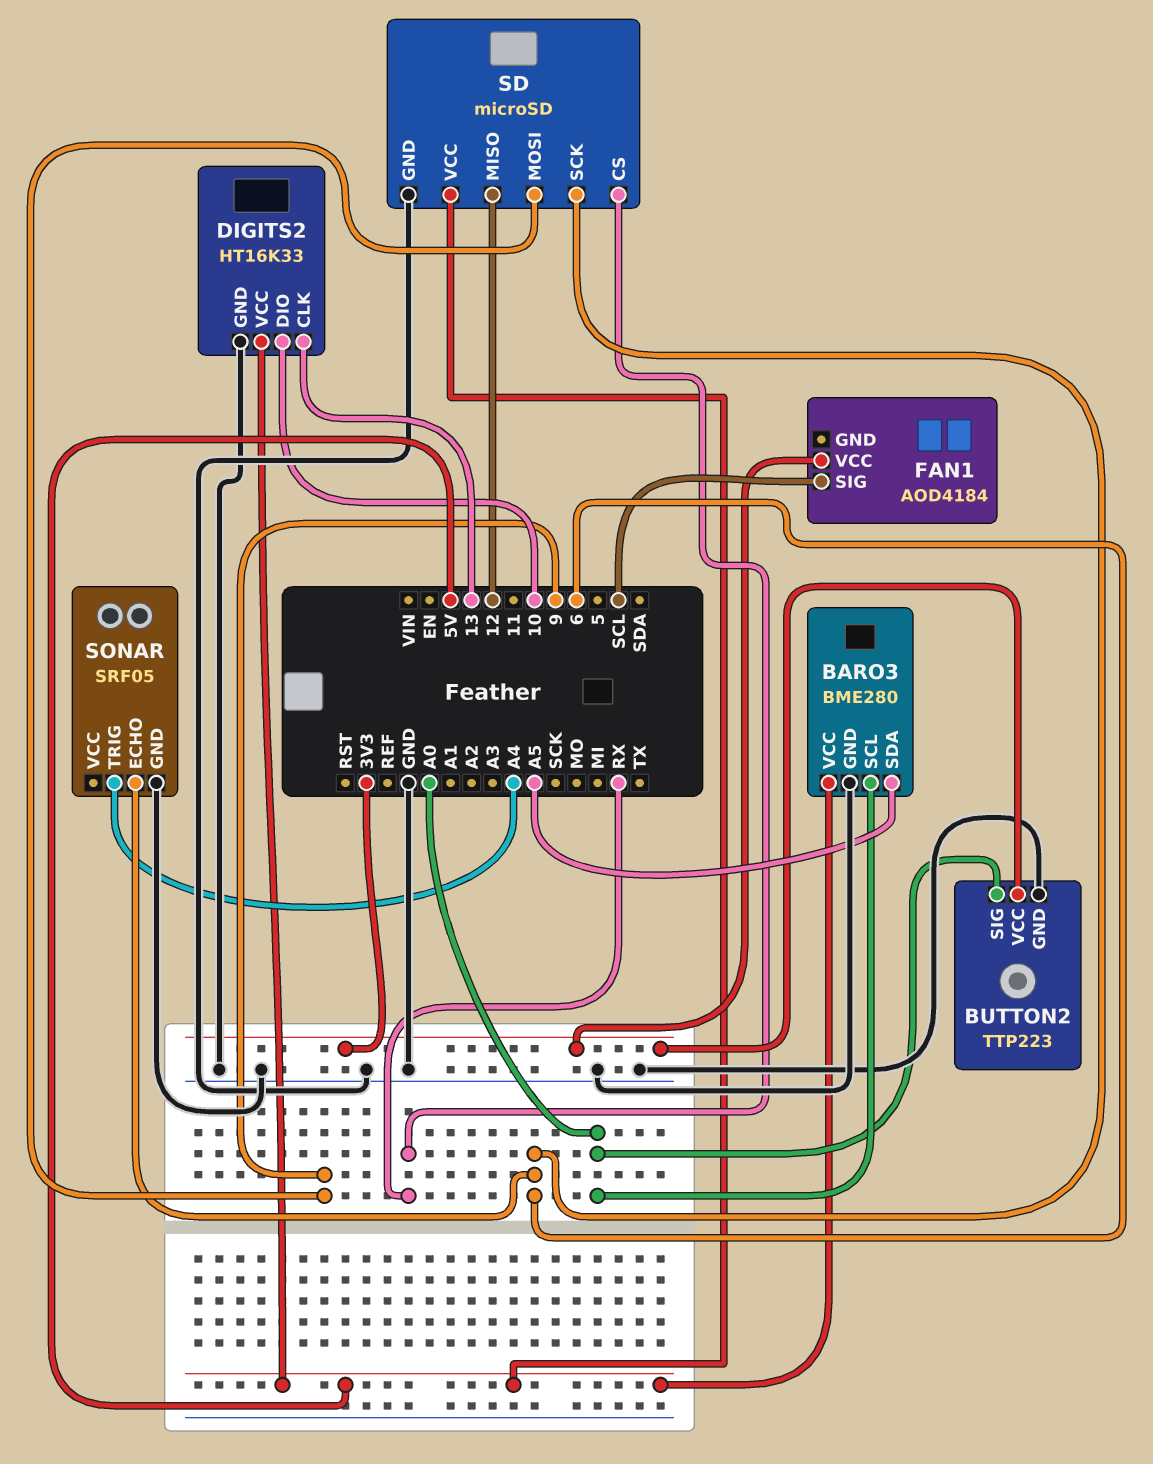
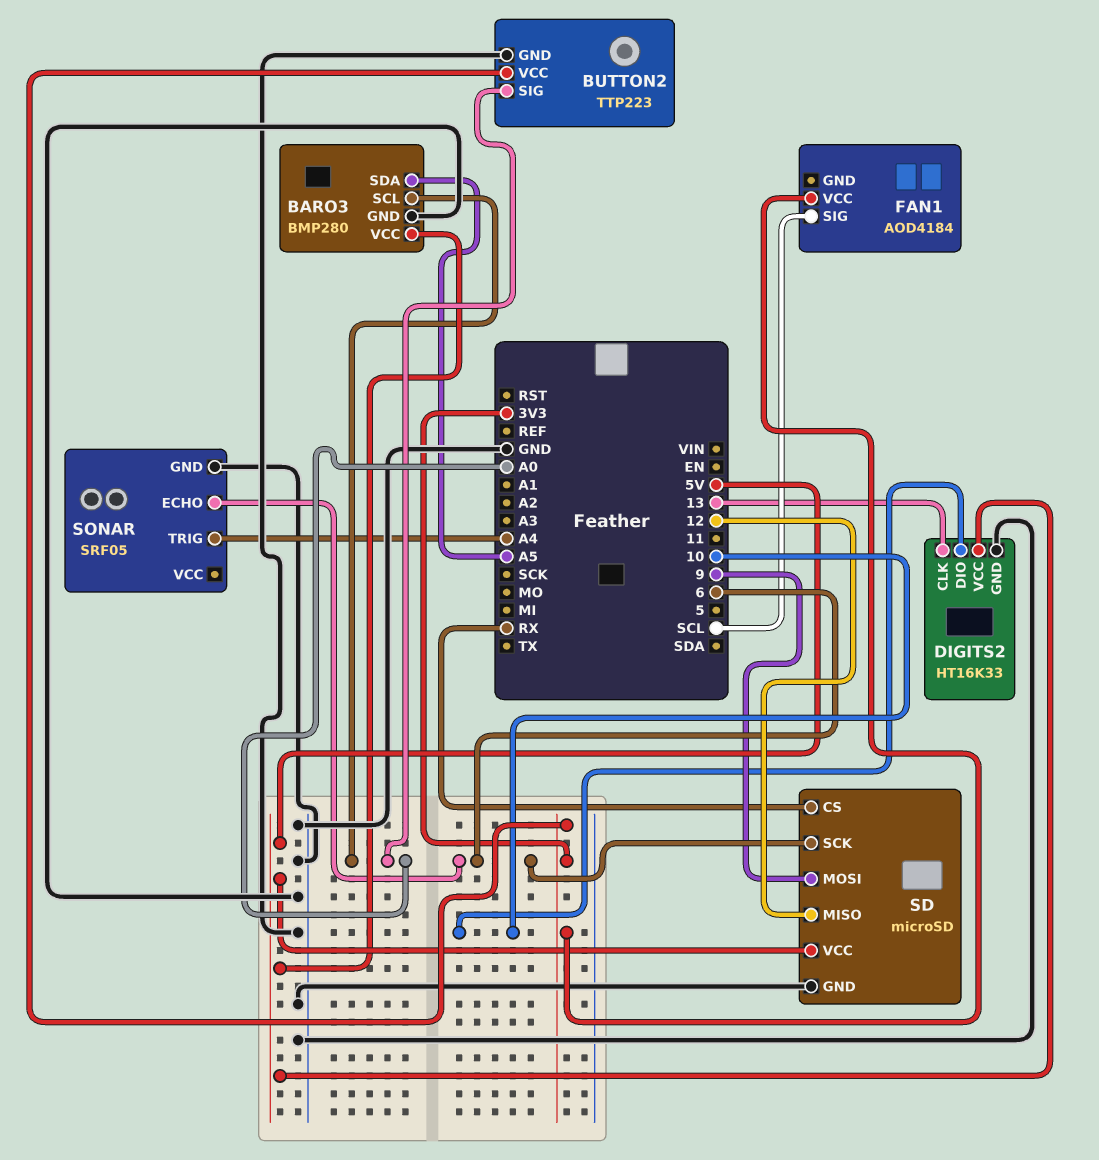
BARO3: BME280 -> BMP280

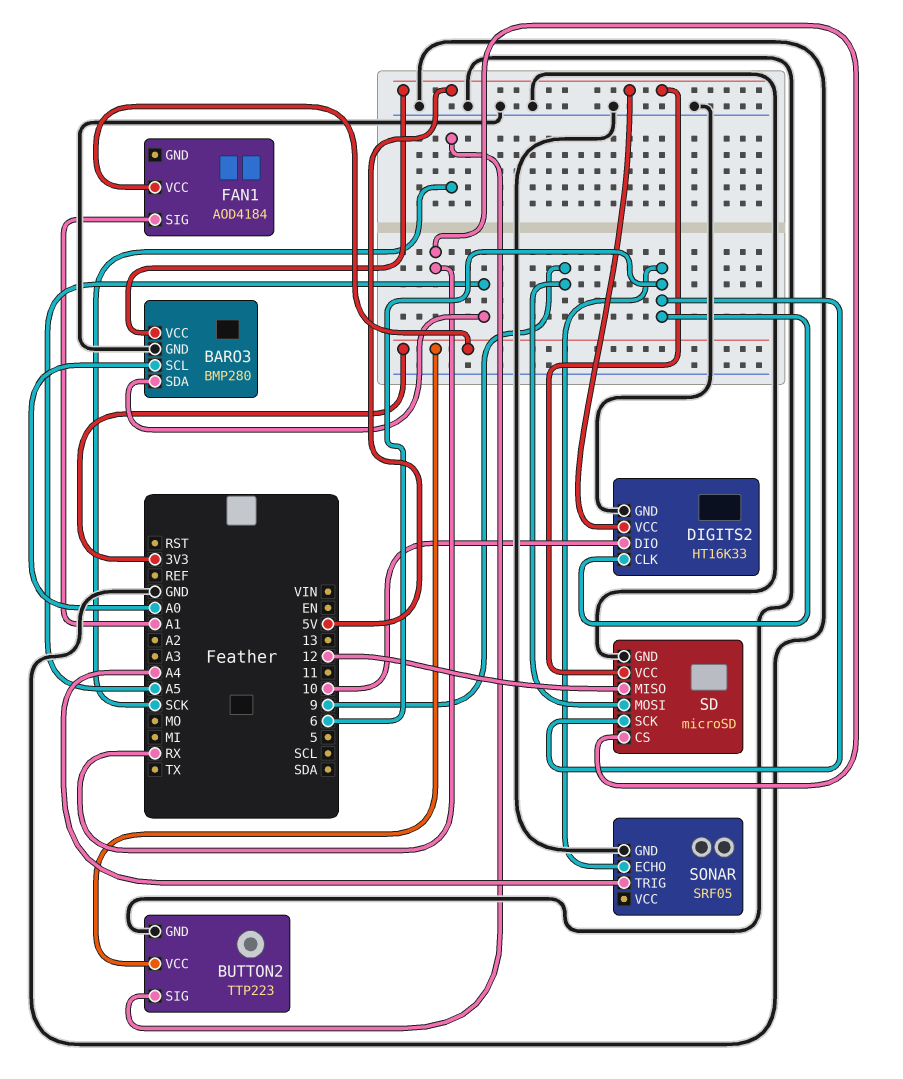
BUTTON2 pin SIG: A0 -> SCK
DIGITS2 pin CLK: 13 -> 6
FAN1 pin SIG: SCL -> A1

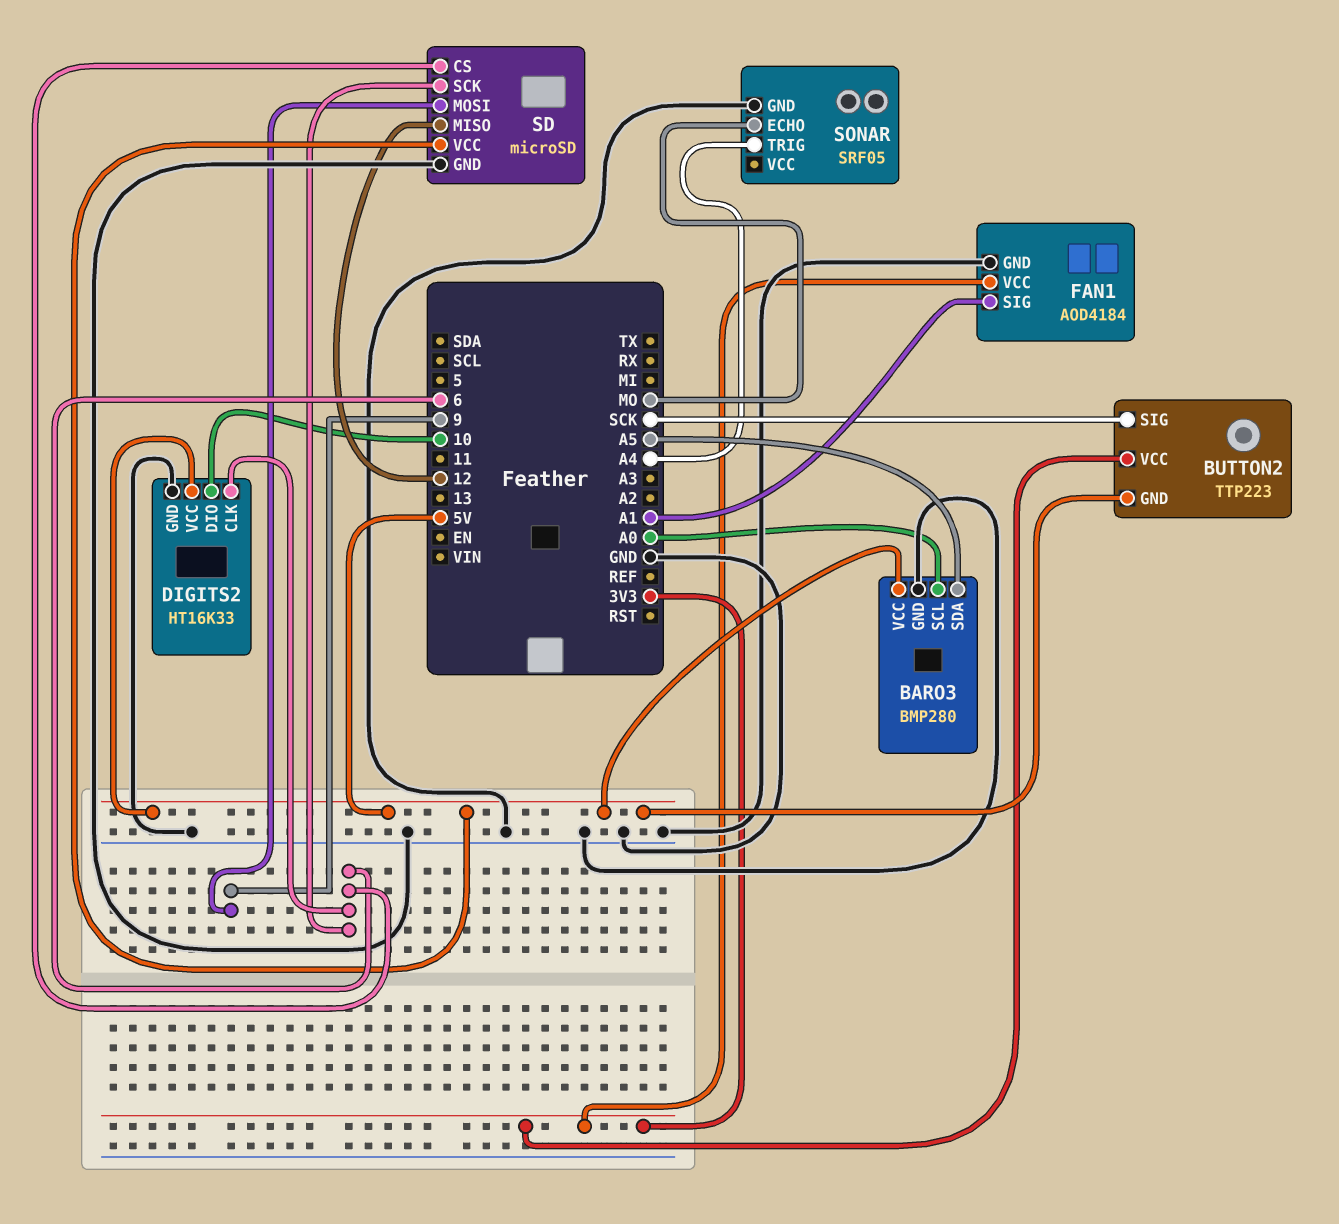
BUTTON2 pin GND: GND -> 5V
FAN1 pin GND: none -> GND
SD pin CS: RX -> 6
SONAR pin ECHO: 6 -> MO

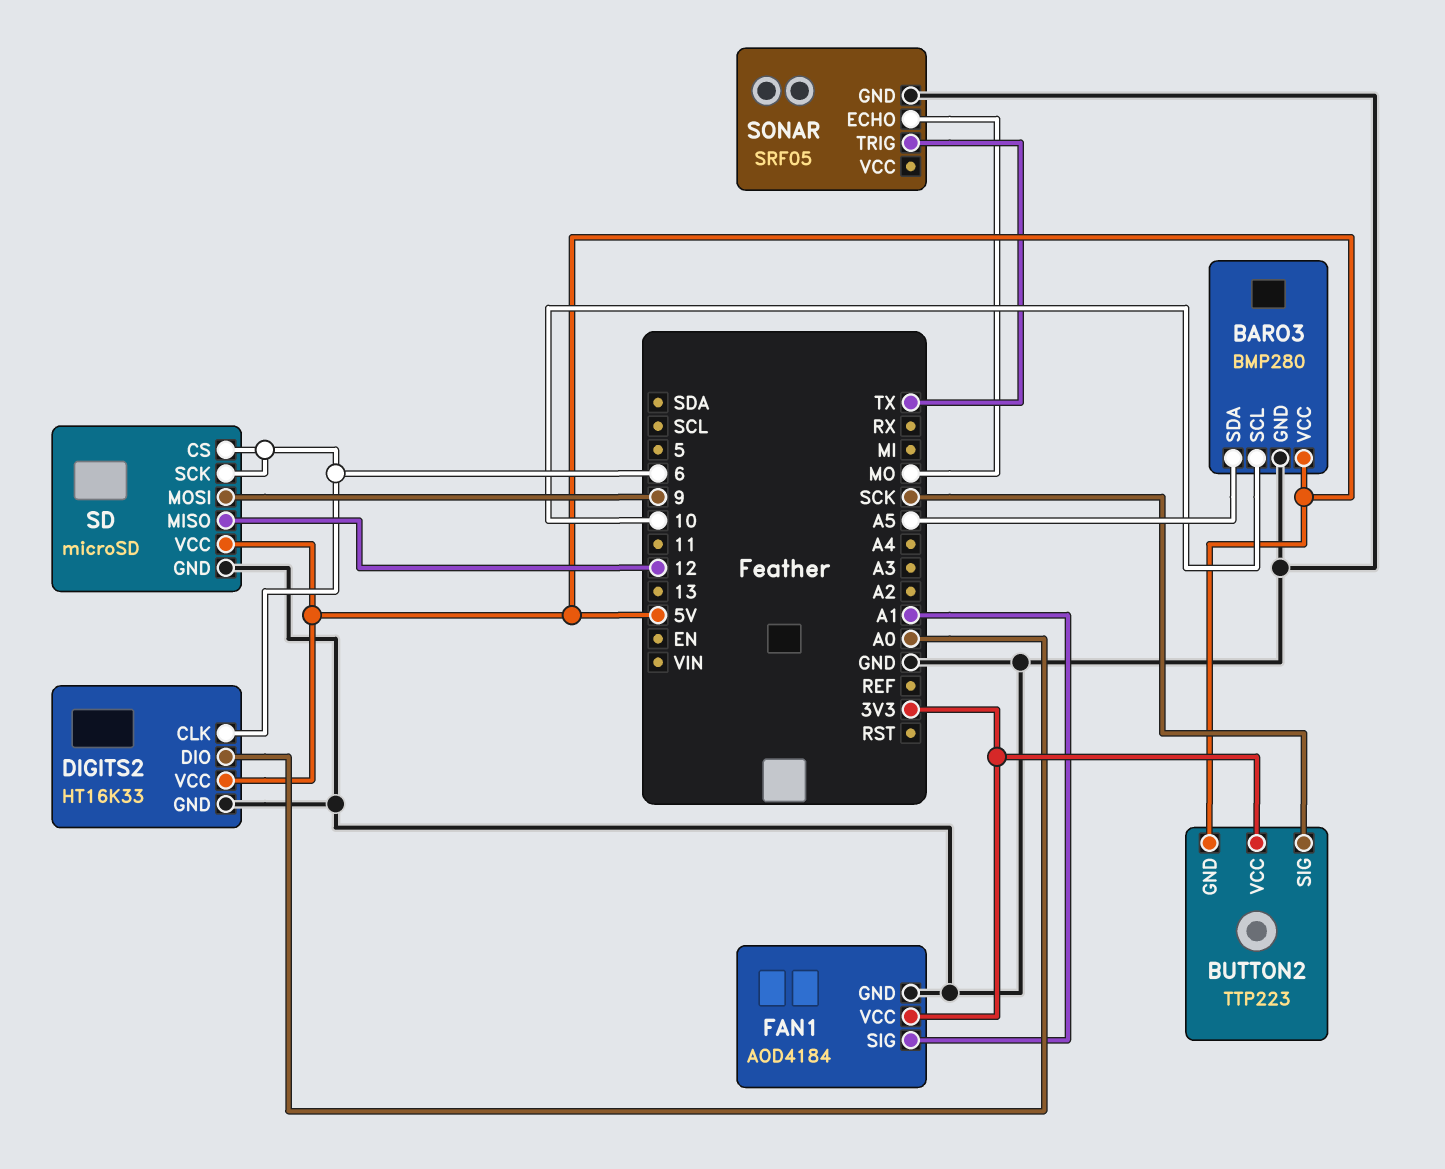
BARO3 pin SCL: A0 -> 10
DIGITS2 pin DIO: 10 -> A0
SONAR pin TRIG: A4 -> TX

